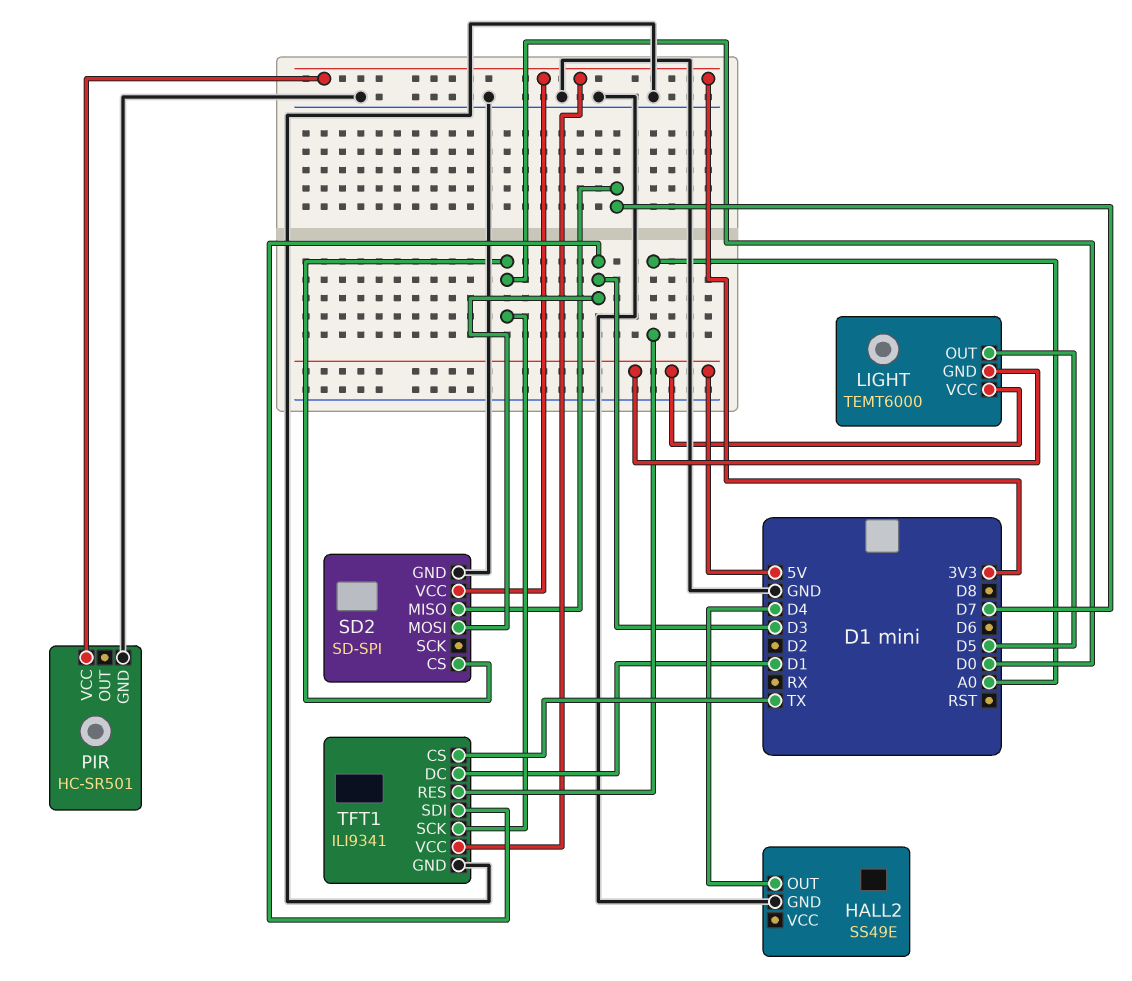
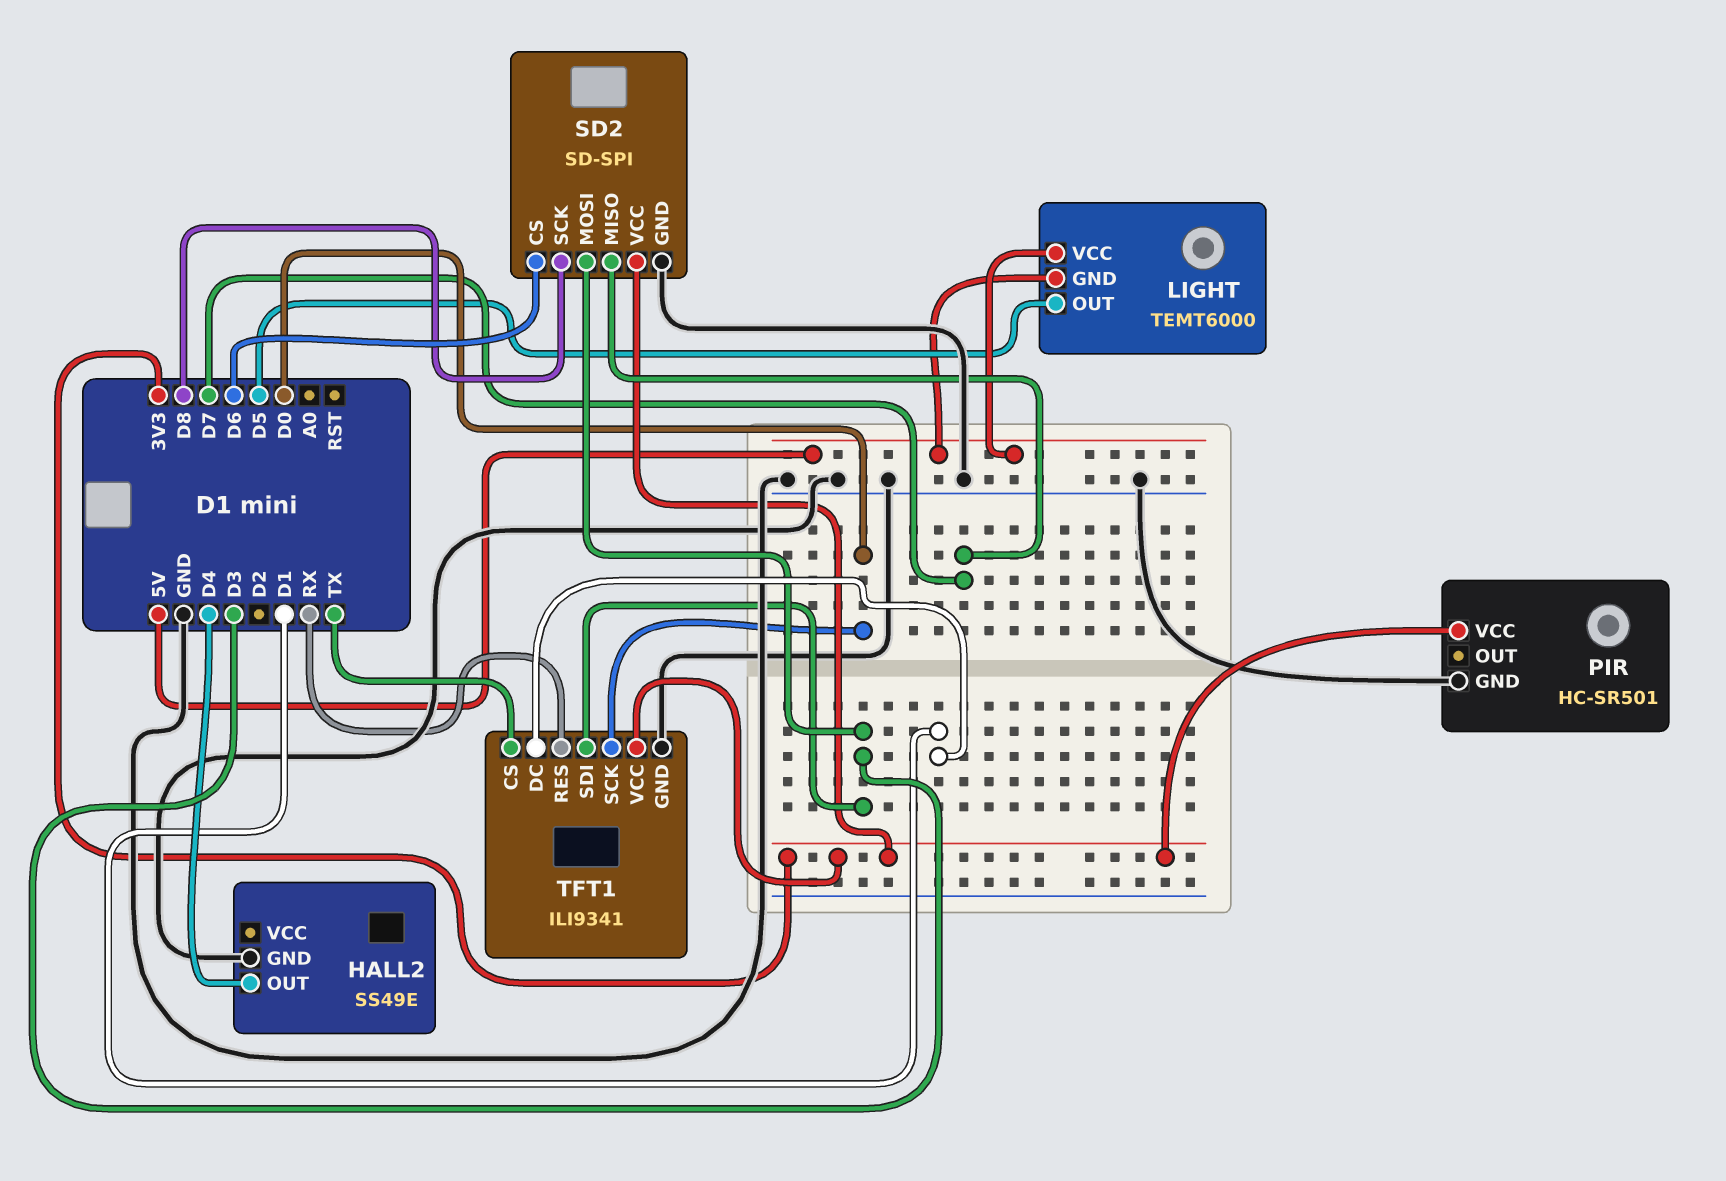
SD2 pin CS: D0 -> D6
SD2 pin SCK: none -> D8
TFT1 pin RES: A0 -> RX

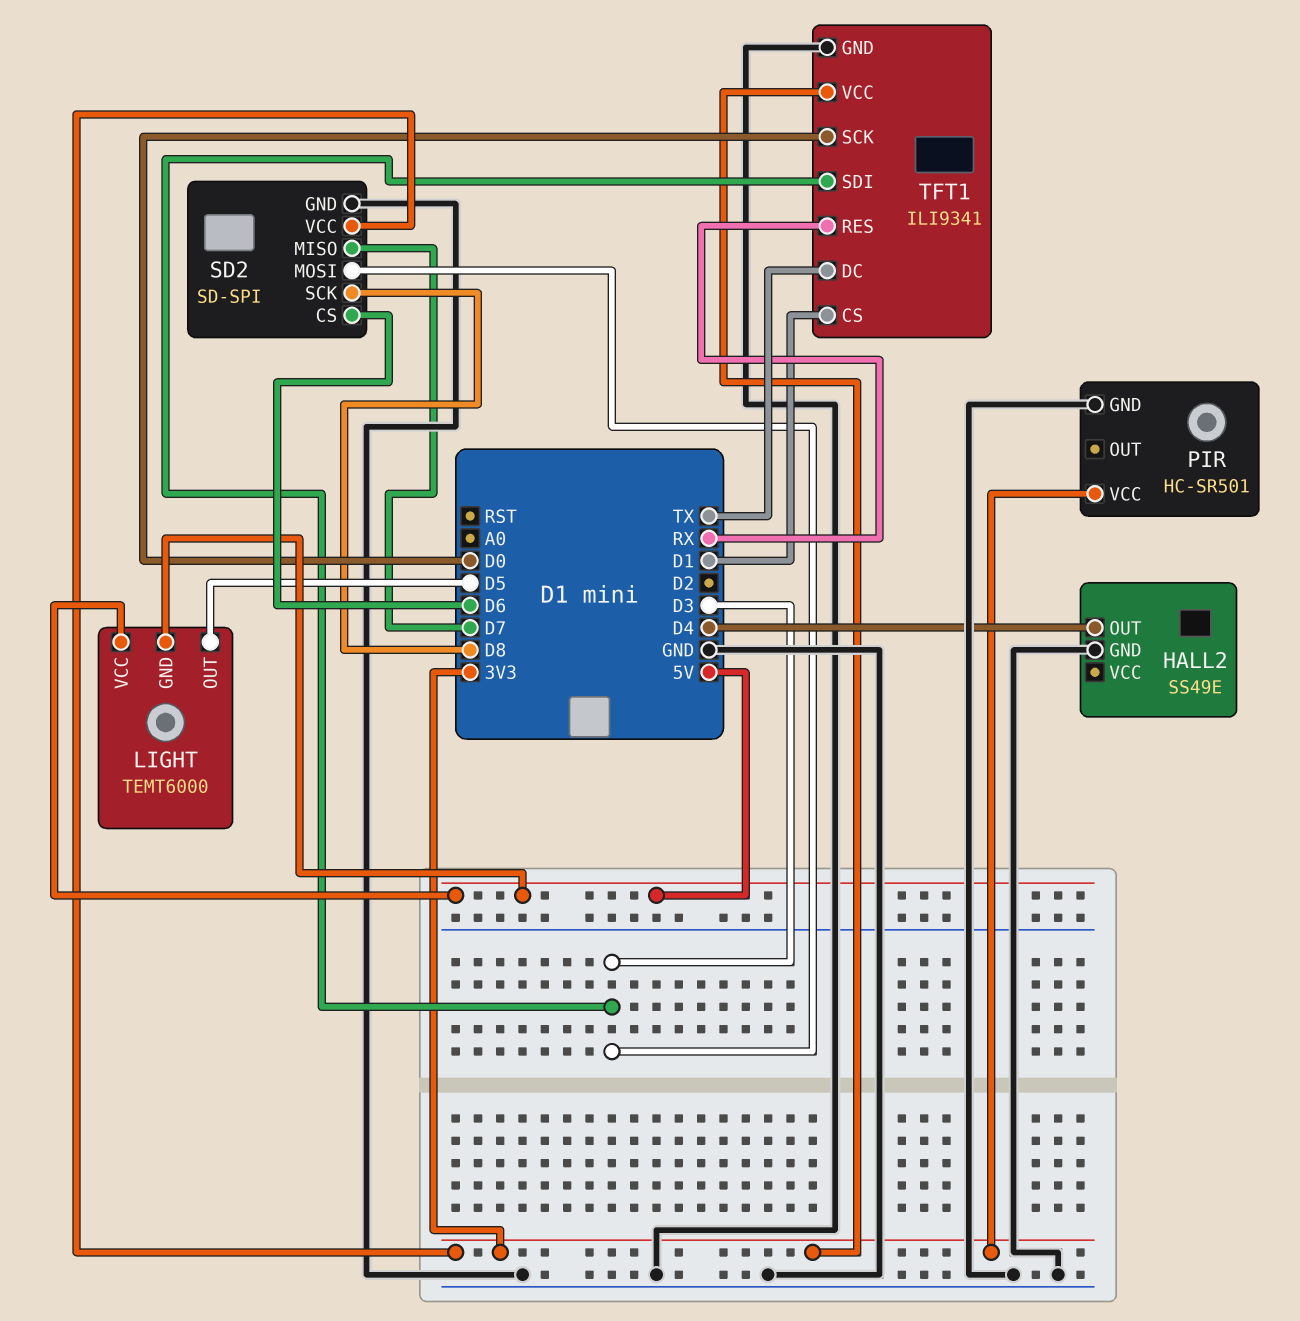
TFT1 pin CS: TX -> D1
TFT1 pin DC: D1 -> TX

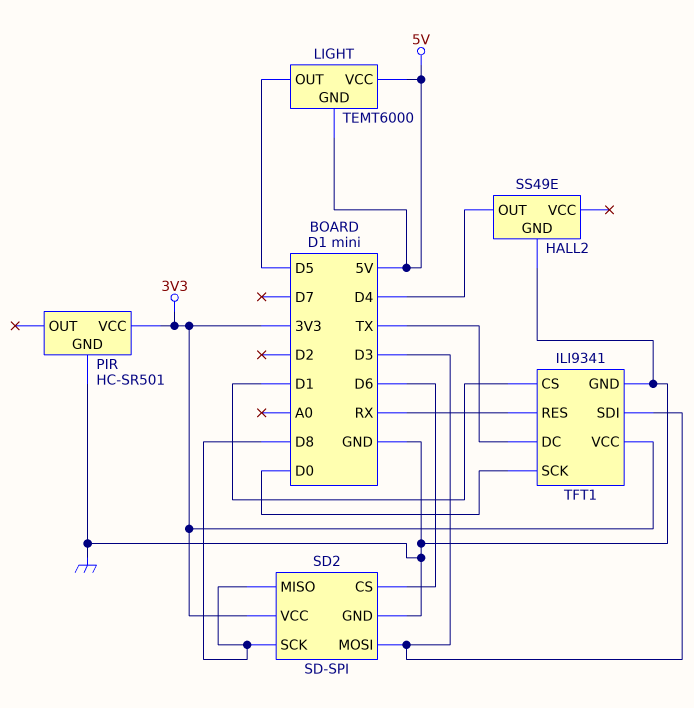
SD2 pin MISO: D7 -> D8

